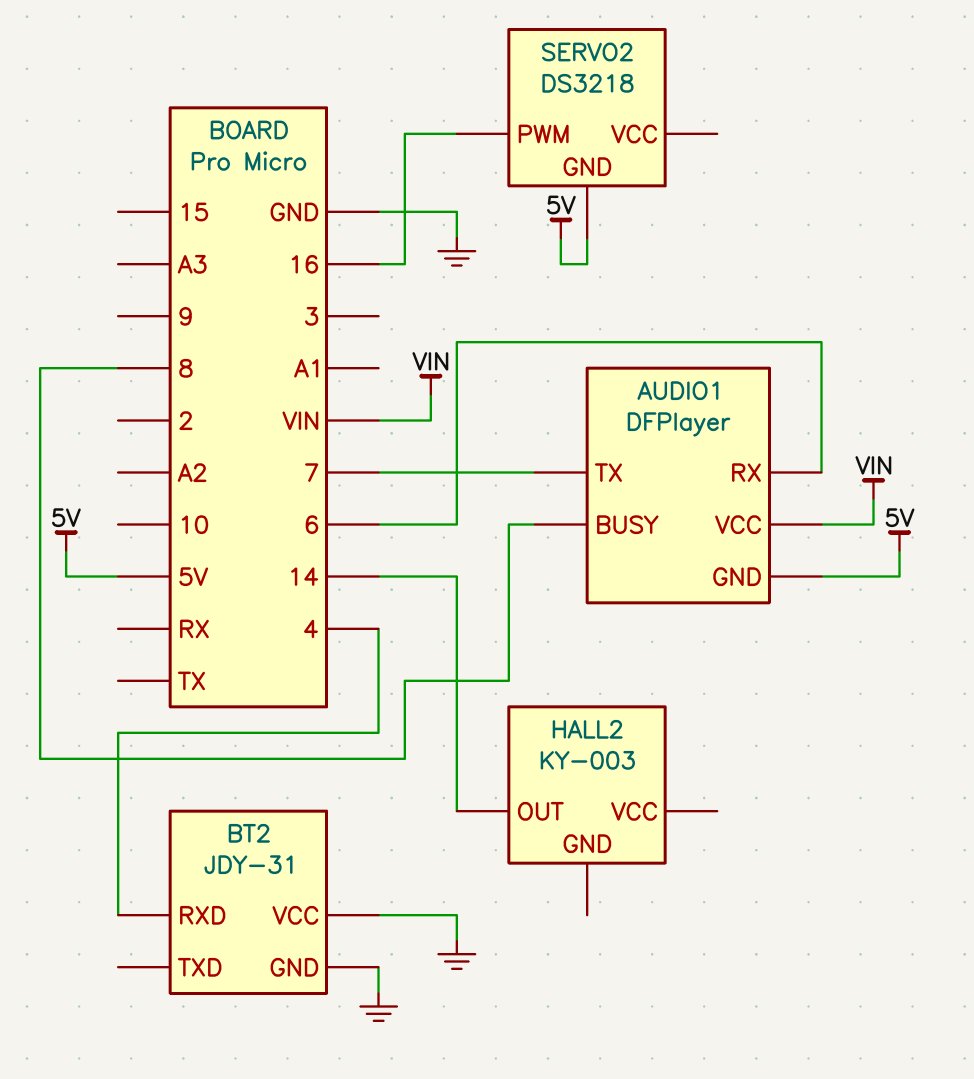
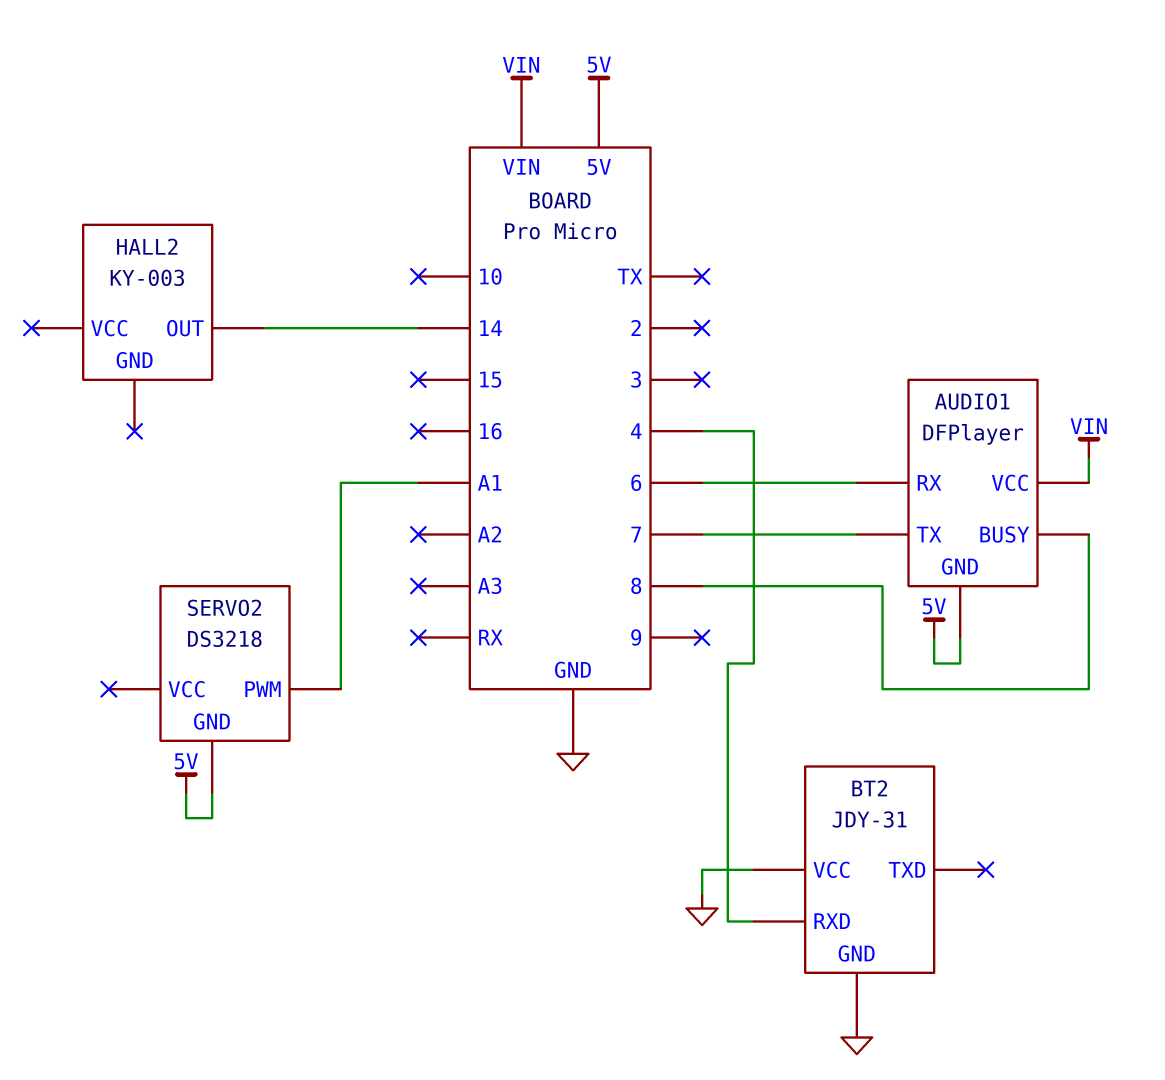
SERVO2 pin PWM: 16 -> A1

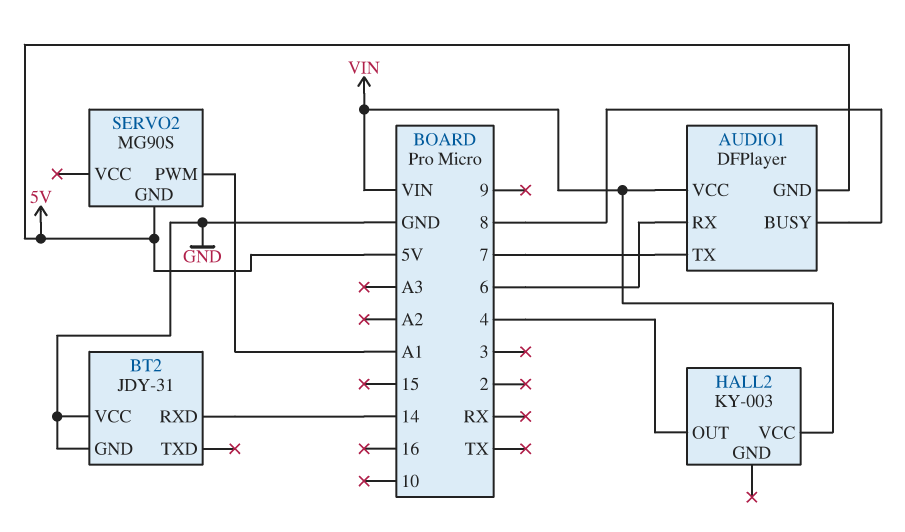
BT2 pin RXD: 4 -> 14
HALL2 pin OUT: 14 -> 4
HALL2 pin VCC: none -> VIN
SERVO2: DS3218 -> MG90S

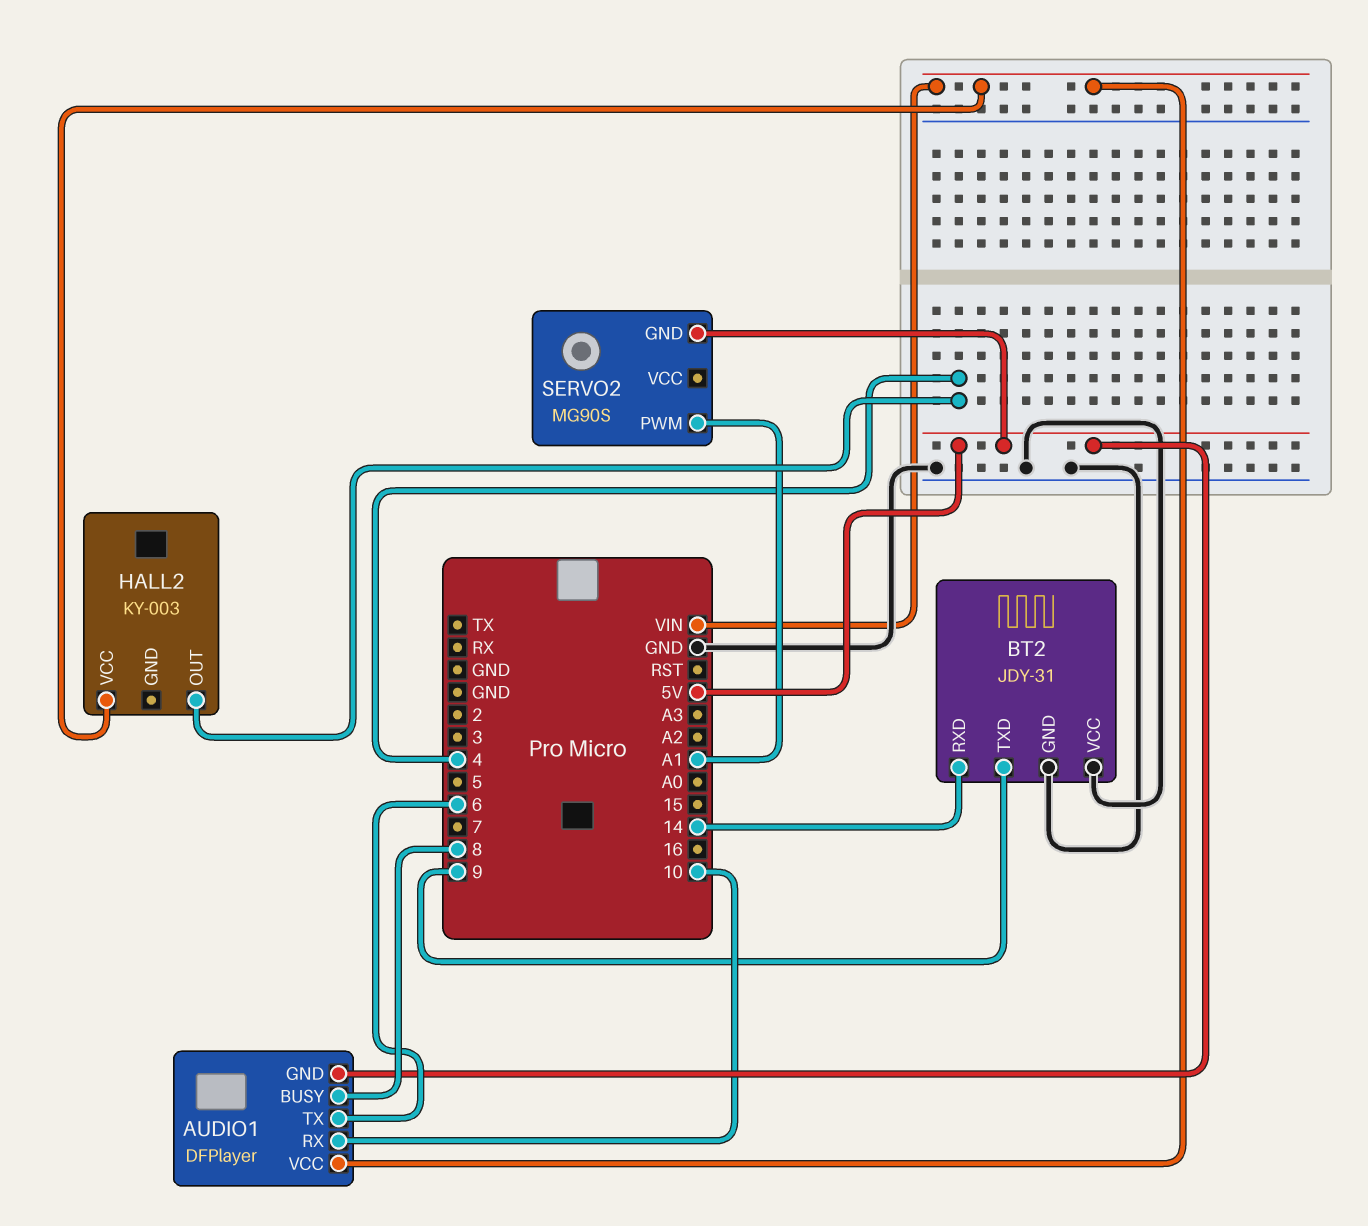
AUDIO1 pin RX: 6 -> 10
AUDIO1 pin TX: 7 -> 6
BT2 pin TXD: none -> 9

